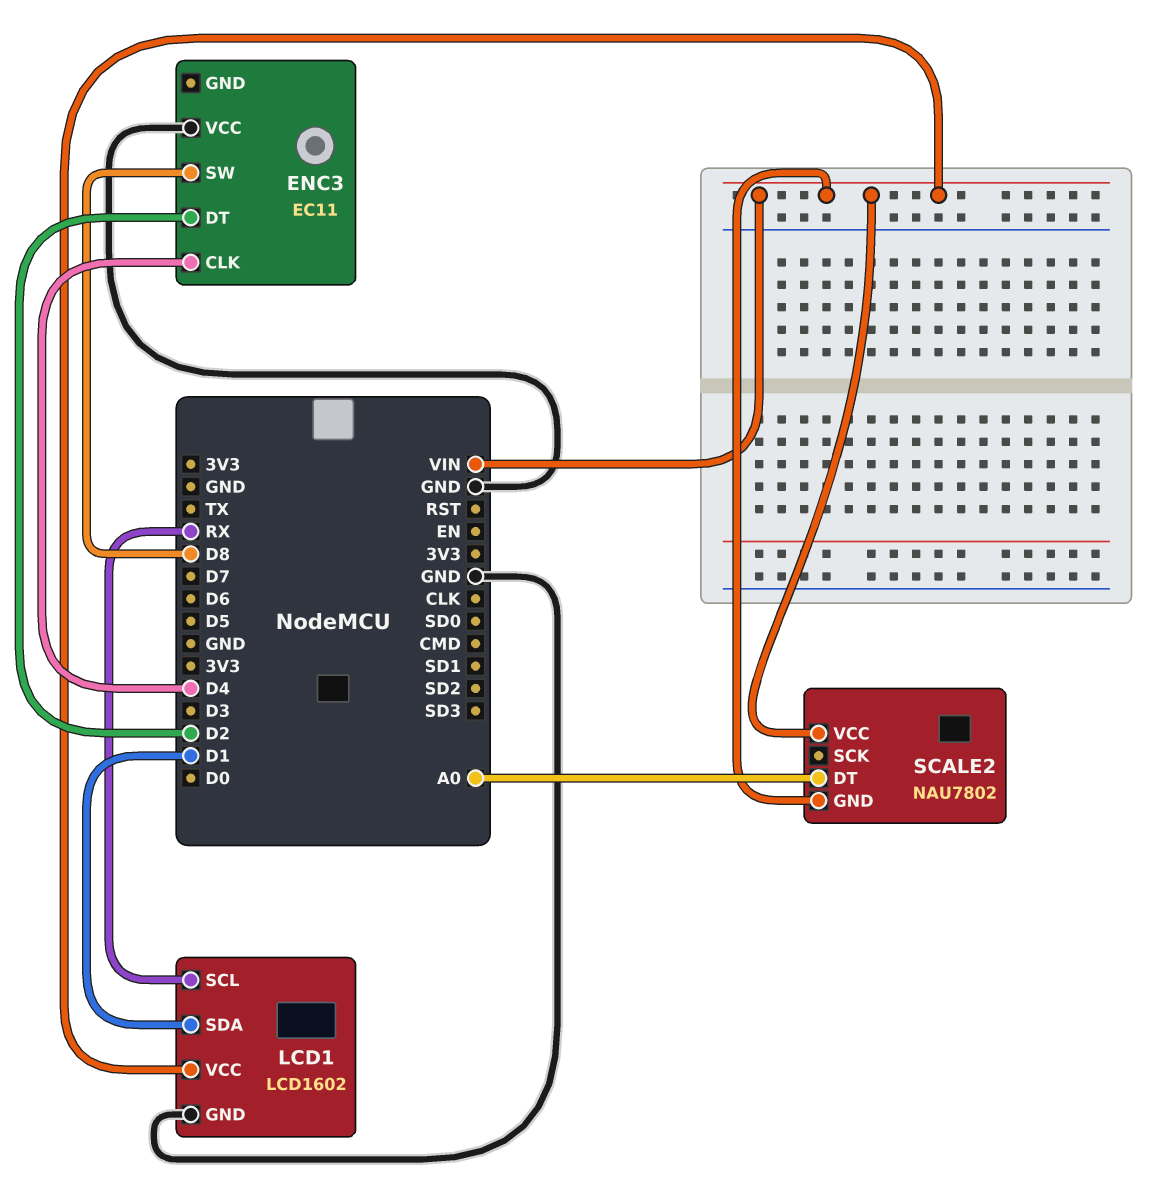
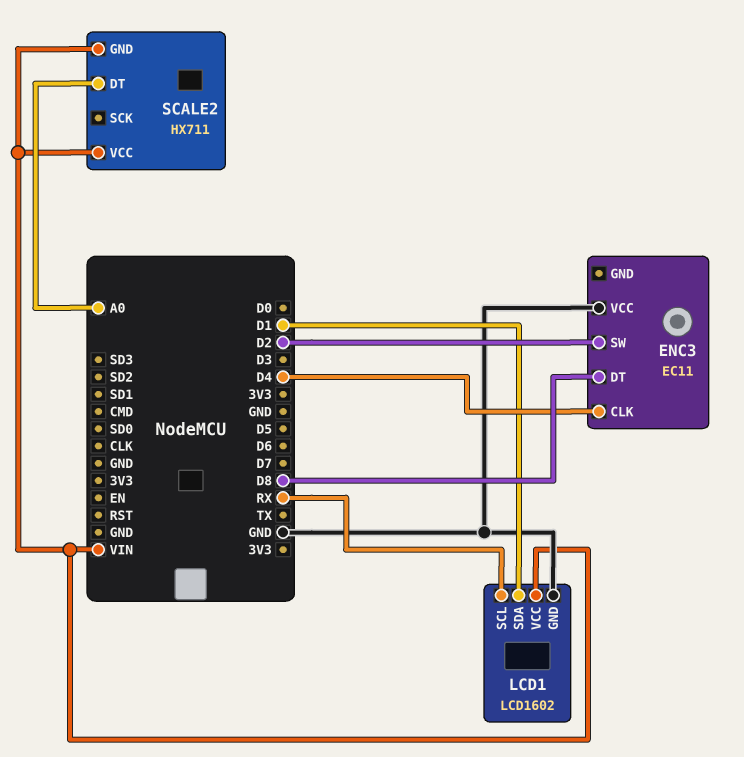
ENC3 pin DT: D2 -> D8
ENC3 pin SW: D8 -> D2
SCALE2: NAU7802 -> HX711

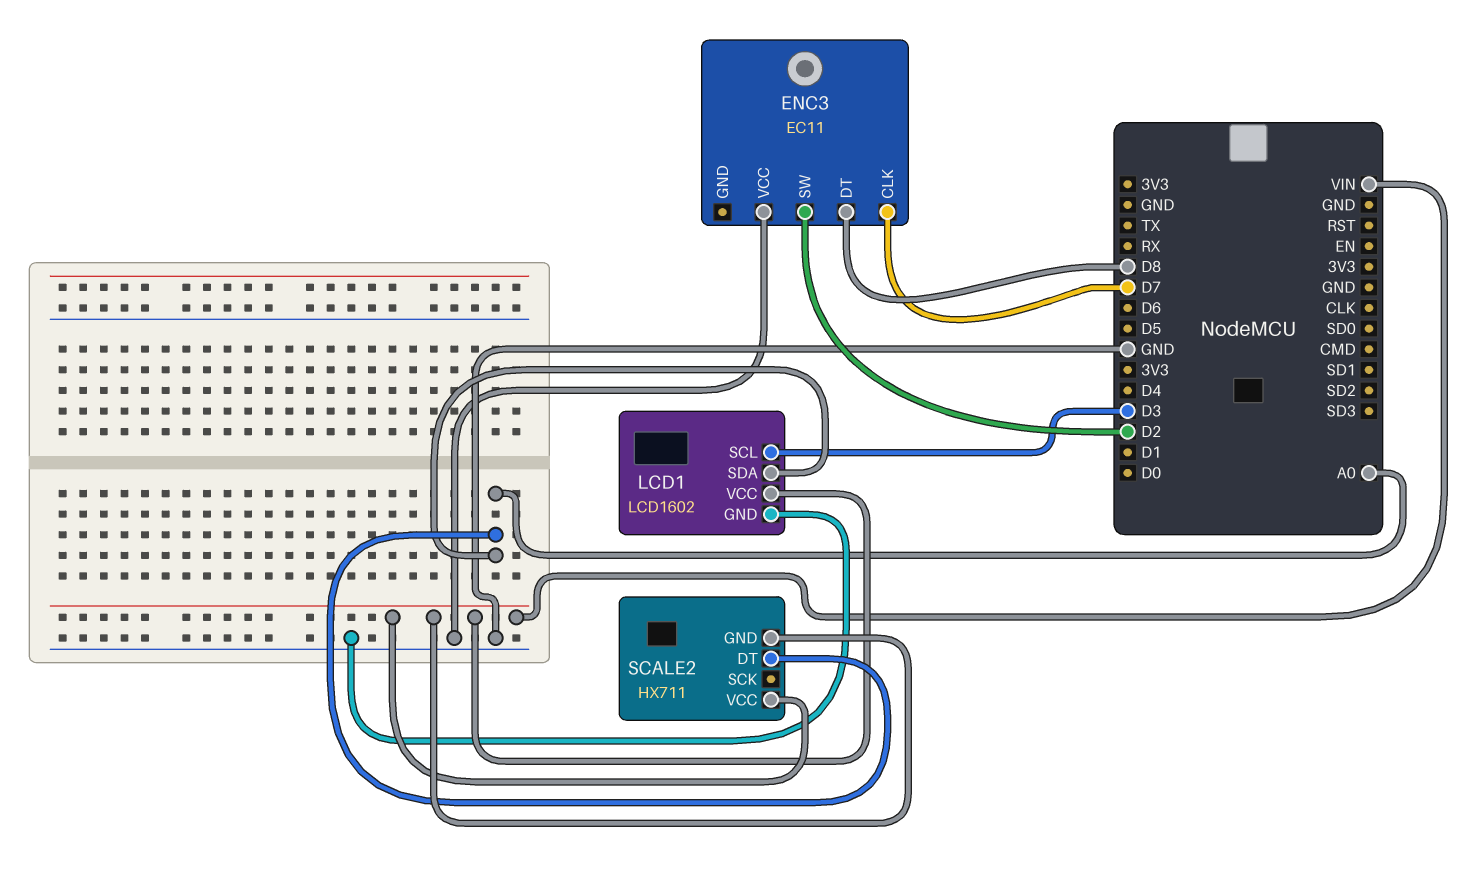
ENC3 pin CLK: D4 -> D7
LCD1 pin SCL: RX -> D3
LCD1 pin SDA: D1 -> A0

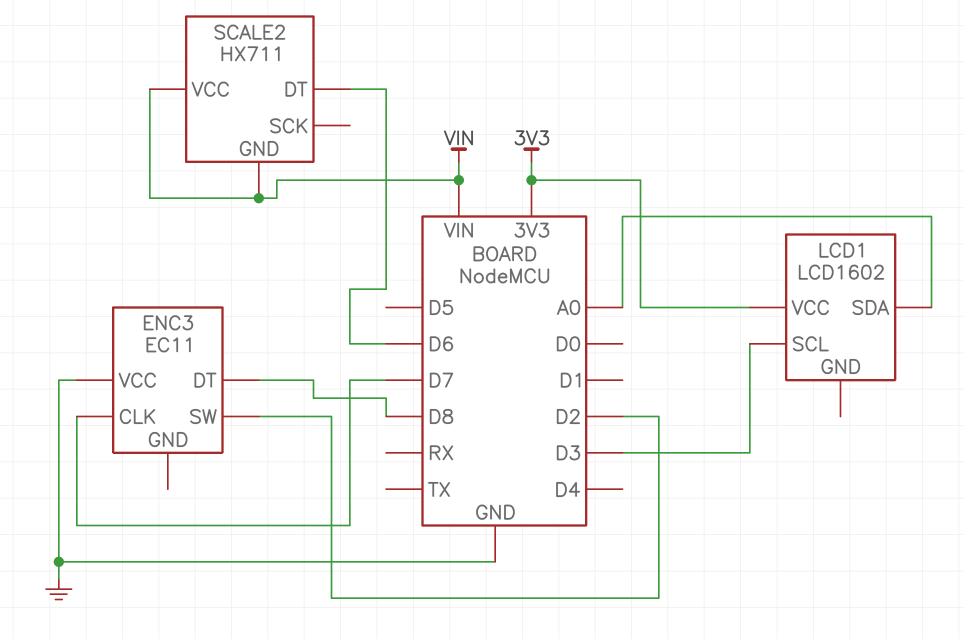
LCD1 pin GND: GND -> none
LCD1 pin VCC: VIN -> 3V3
SCALE2 pin DT: A0 -> D6

